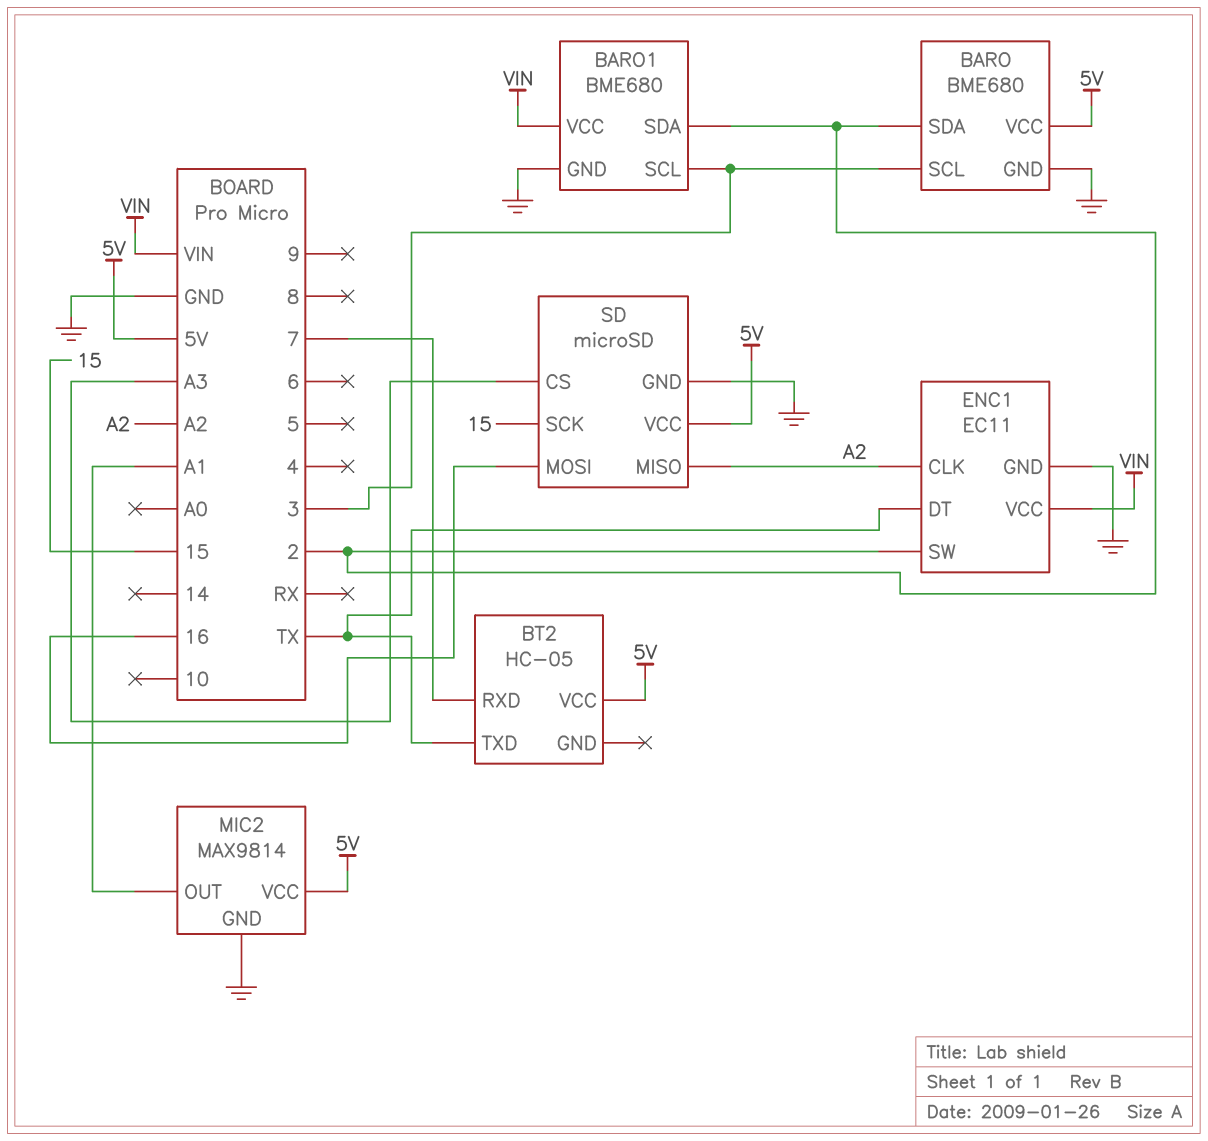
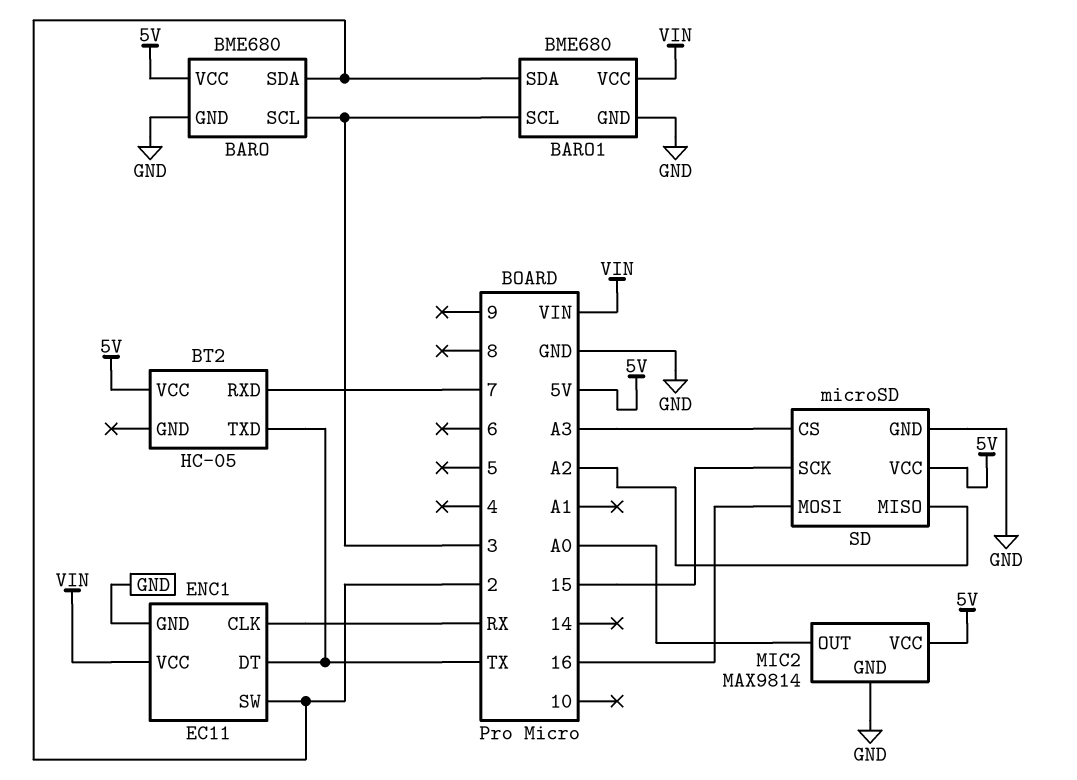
ENC1 pin CLK: A2 -> RX
MIC2 pin OUT: A1 -> A0

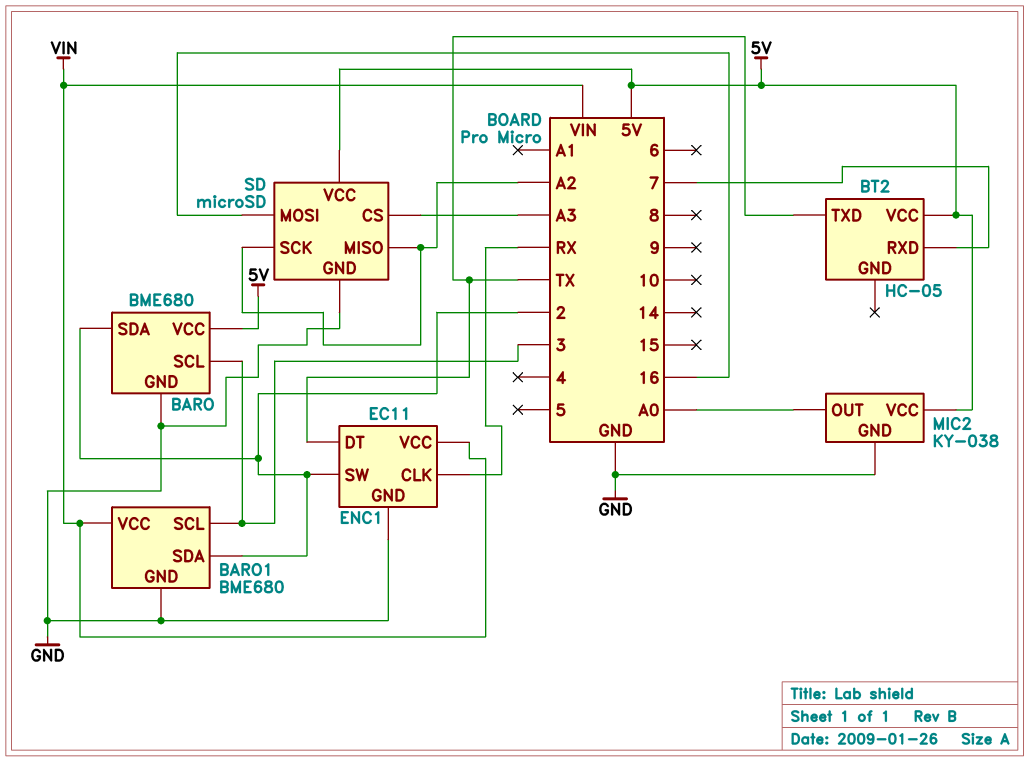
MIC2: MAX9814 -> KY-038
SD pin SCK: 15 -> A2

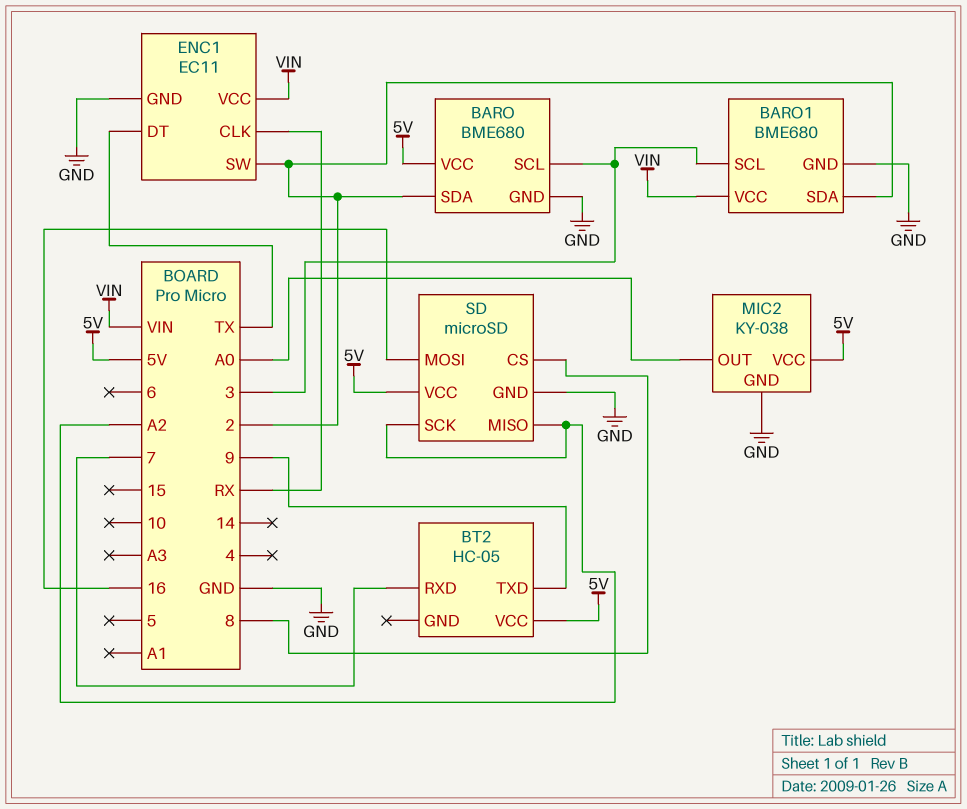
BT2 pin TXD: TX -> 9
SD pin CS: A3 -> 8

